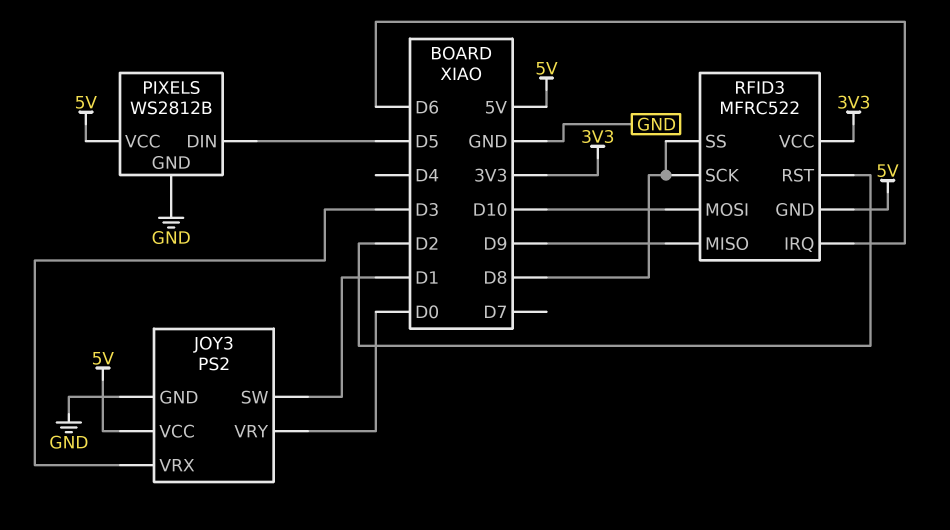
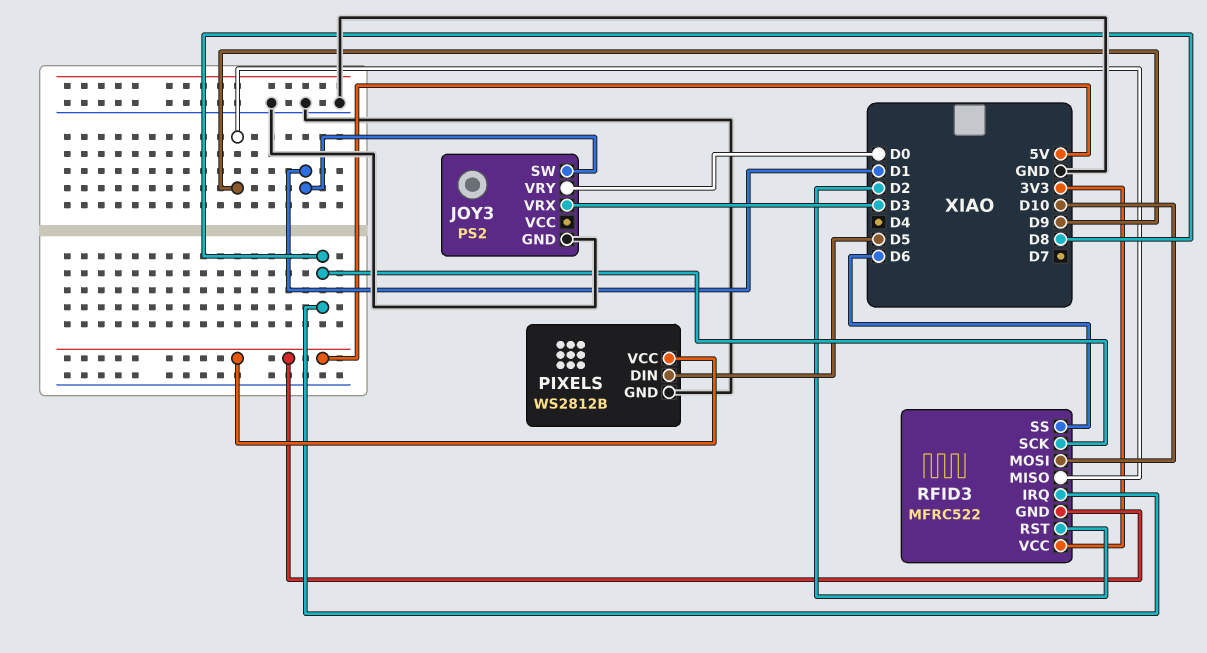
JOY3 pin VCC: 5V -> none
RFID3 pin IRQ: D6 -> D8
RFID3 pin SS: D8 -> D6

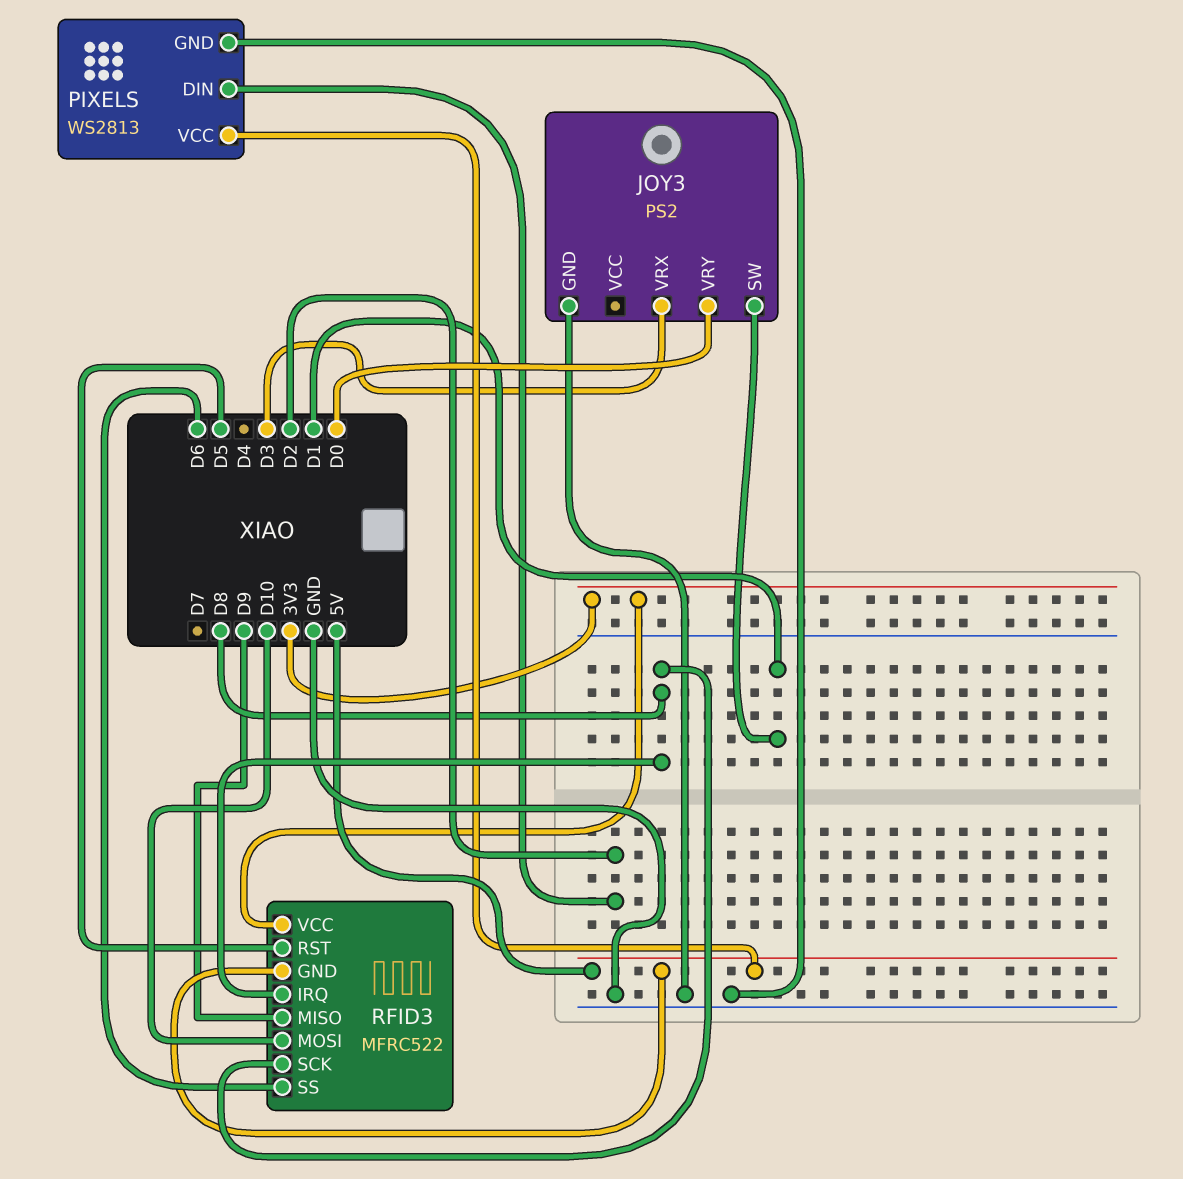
PIXELS: WS2812B -> WS2813
PIXELS pin DIN: D5 -> D2
RFID3 pin RST: D2 -> D5

